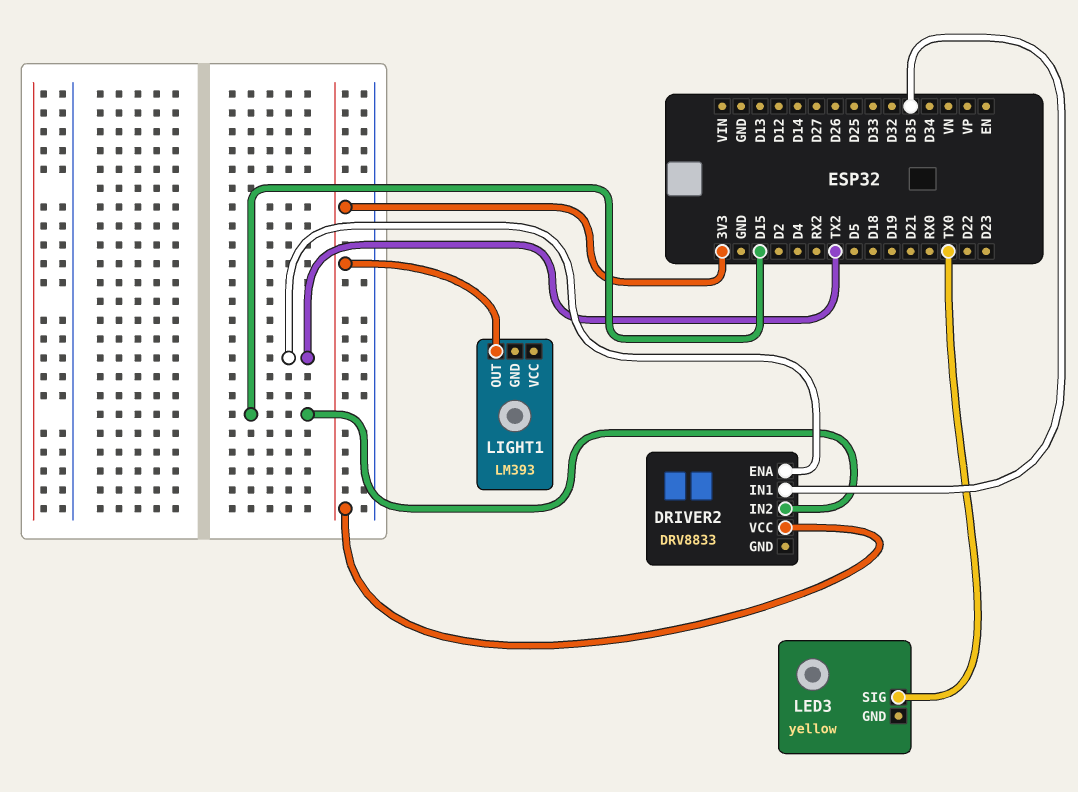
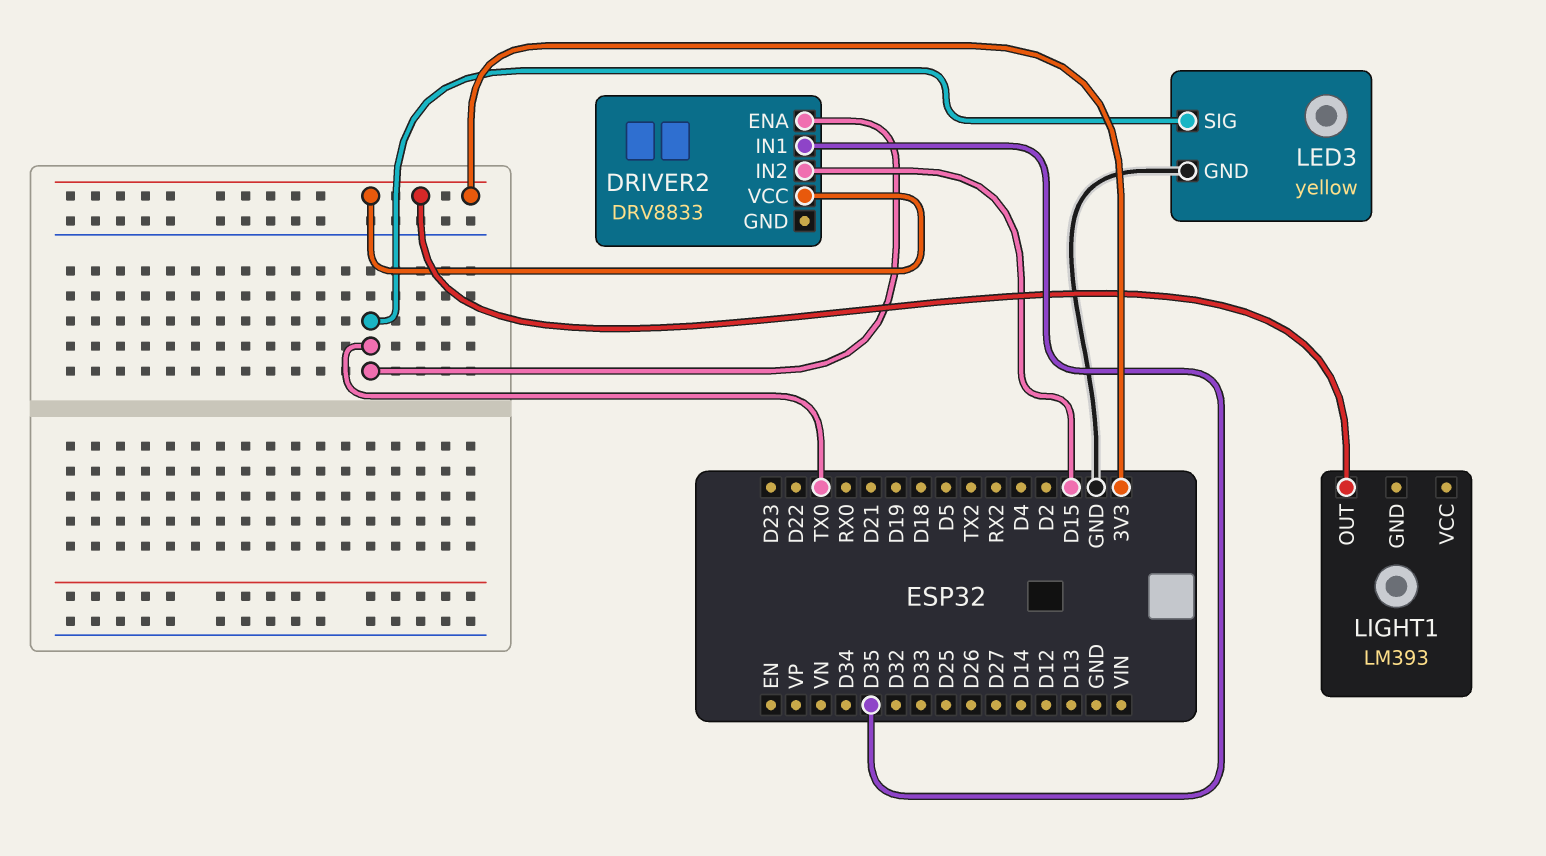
DRIVER2 pin ENA: TX2 -> TX0
LED3 pin GND: none -> GND

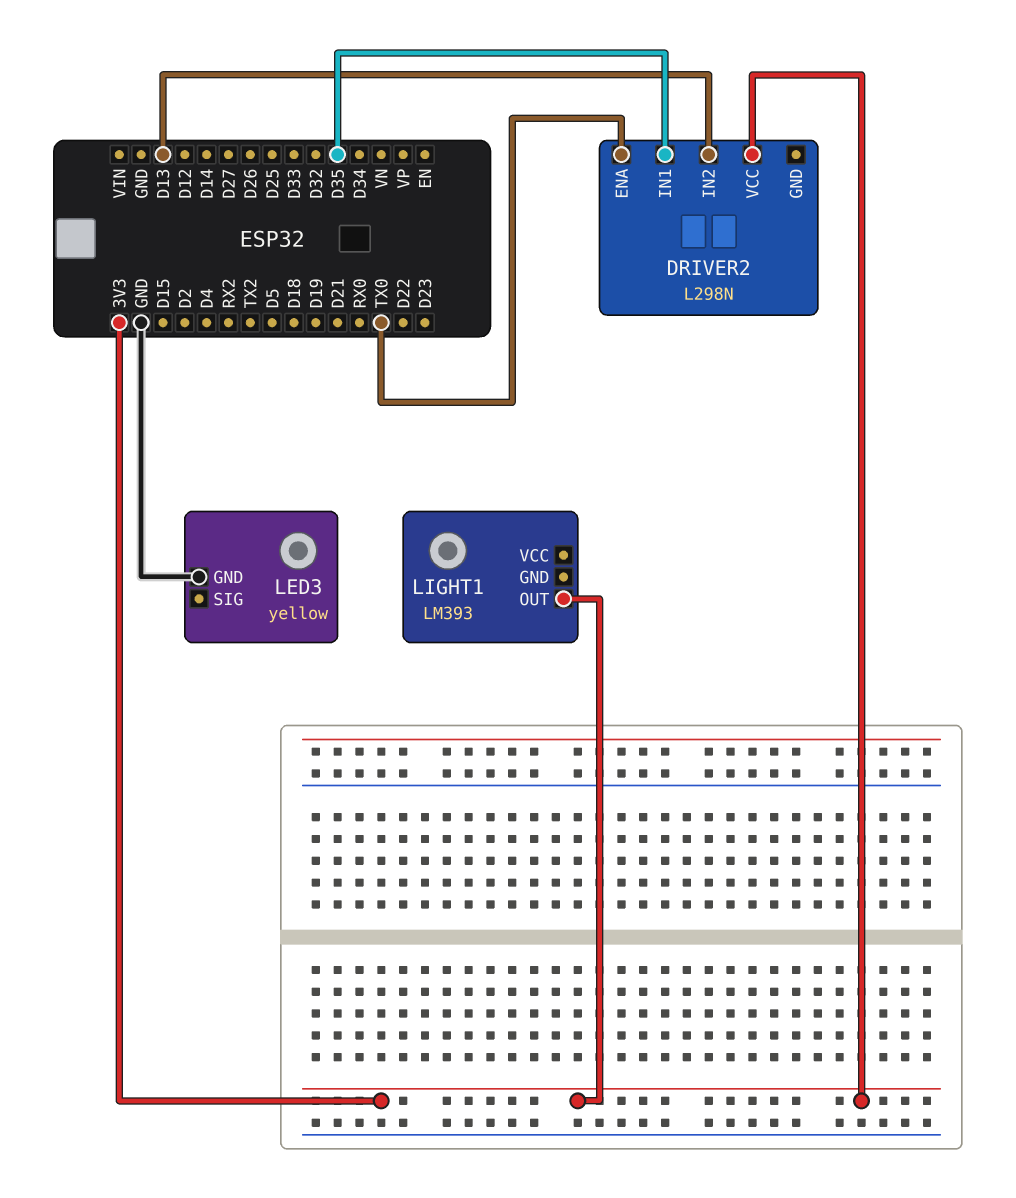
DRIVER2: DRV8833 -> L298N
DRIVER2 pin IN2: D15 -> D13
LED3 pin SIG: TX0 -> none

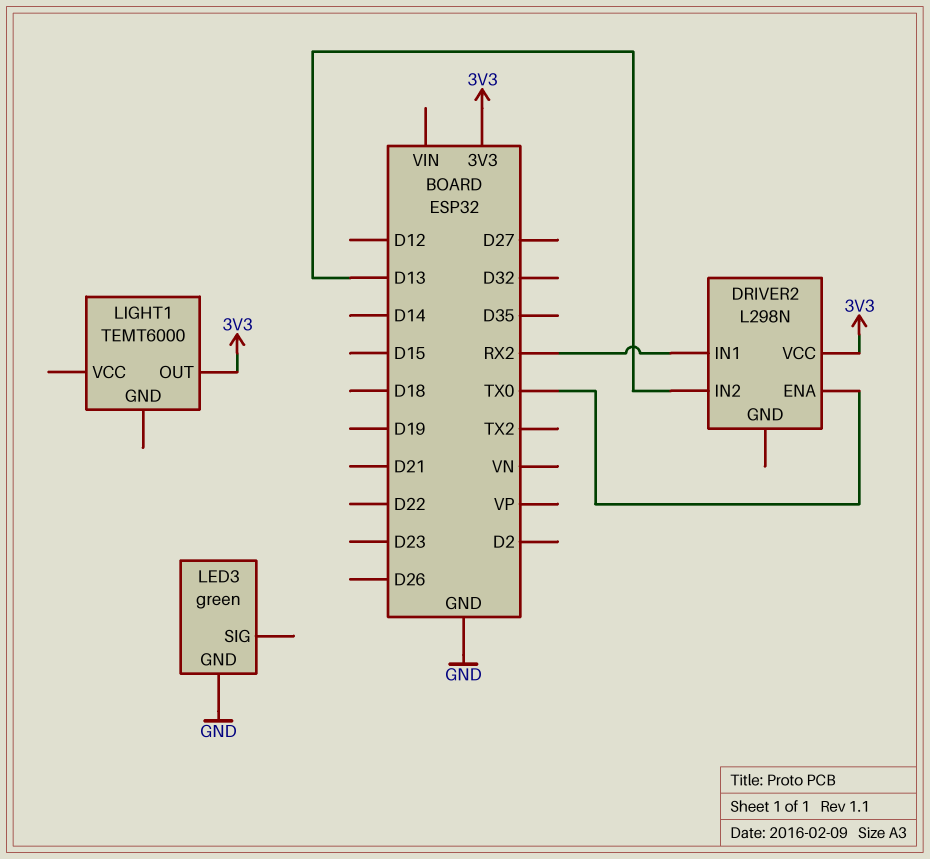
DRIVER2 pin IN1: D35 -> RX2
LED3: yellow -> green
LIGHT1: LM393 -> TEMT6000

